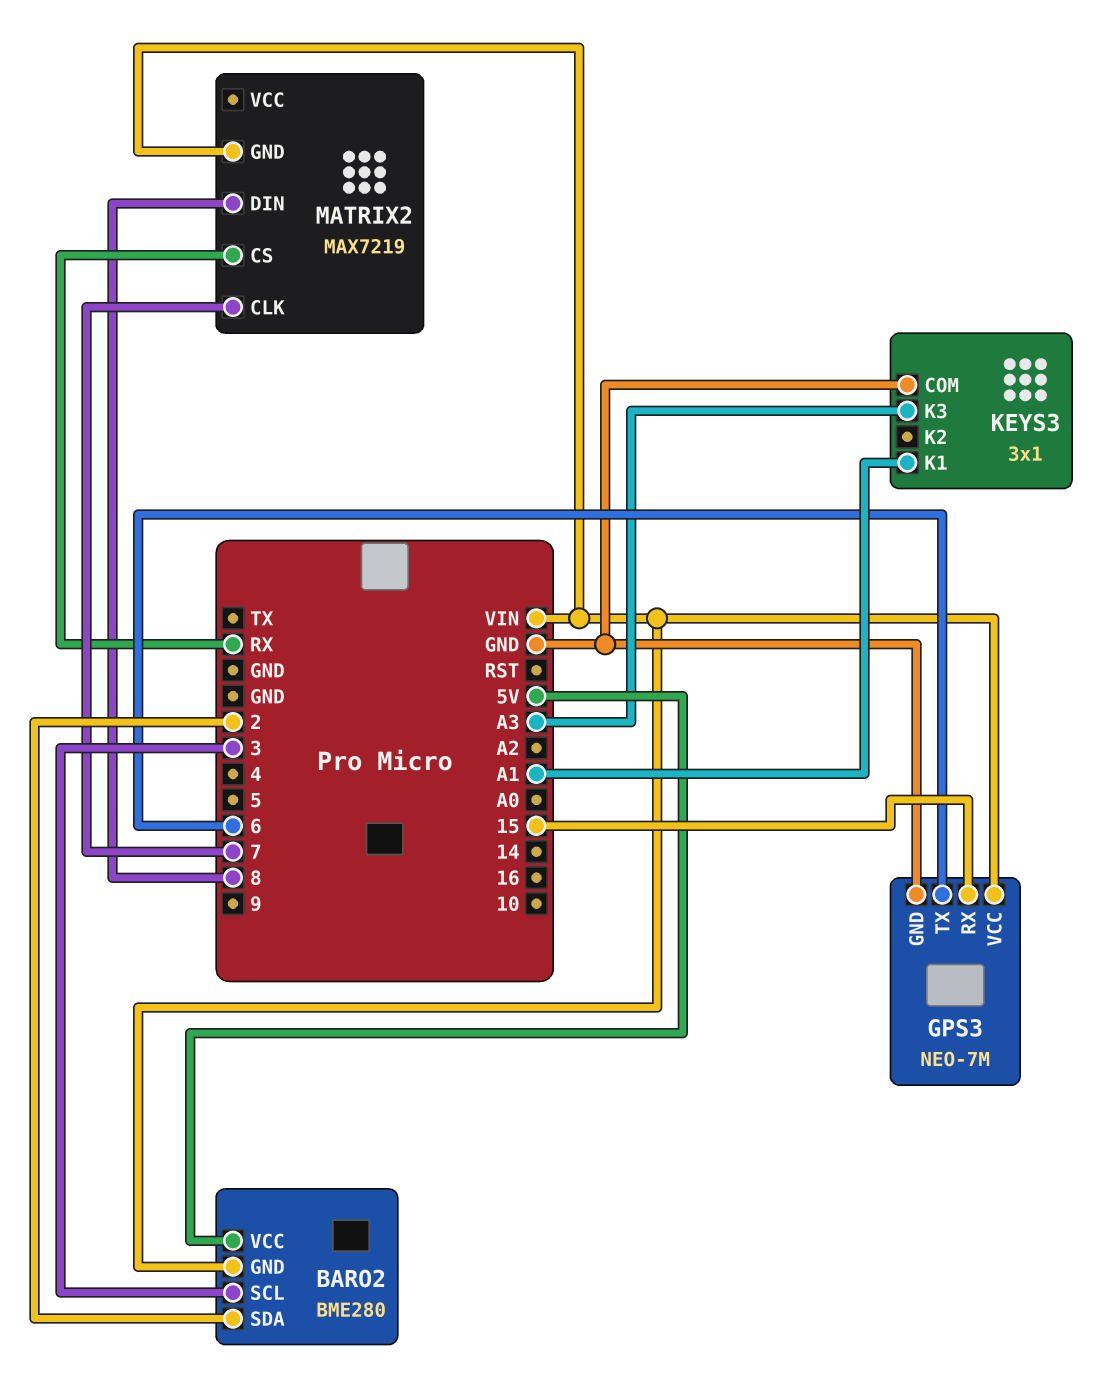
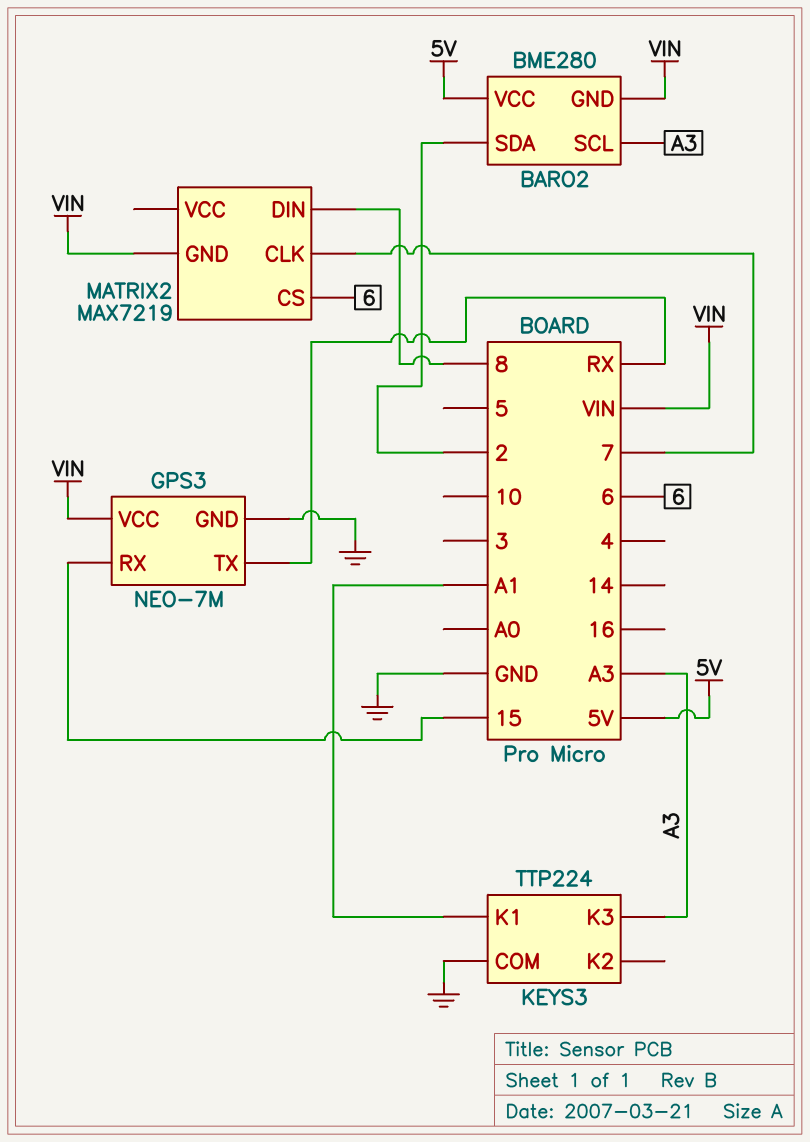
BARO2 pin SCL: 3 -> A3
GPS3 pin TX: 6 -> RX
KEYS3: 3x1 -> TTP224
MATRIX2 pin CS: RX -> 6

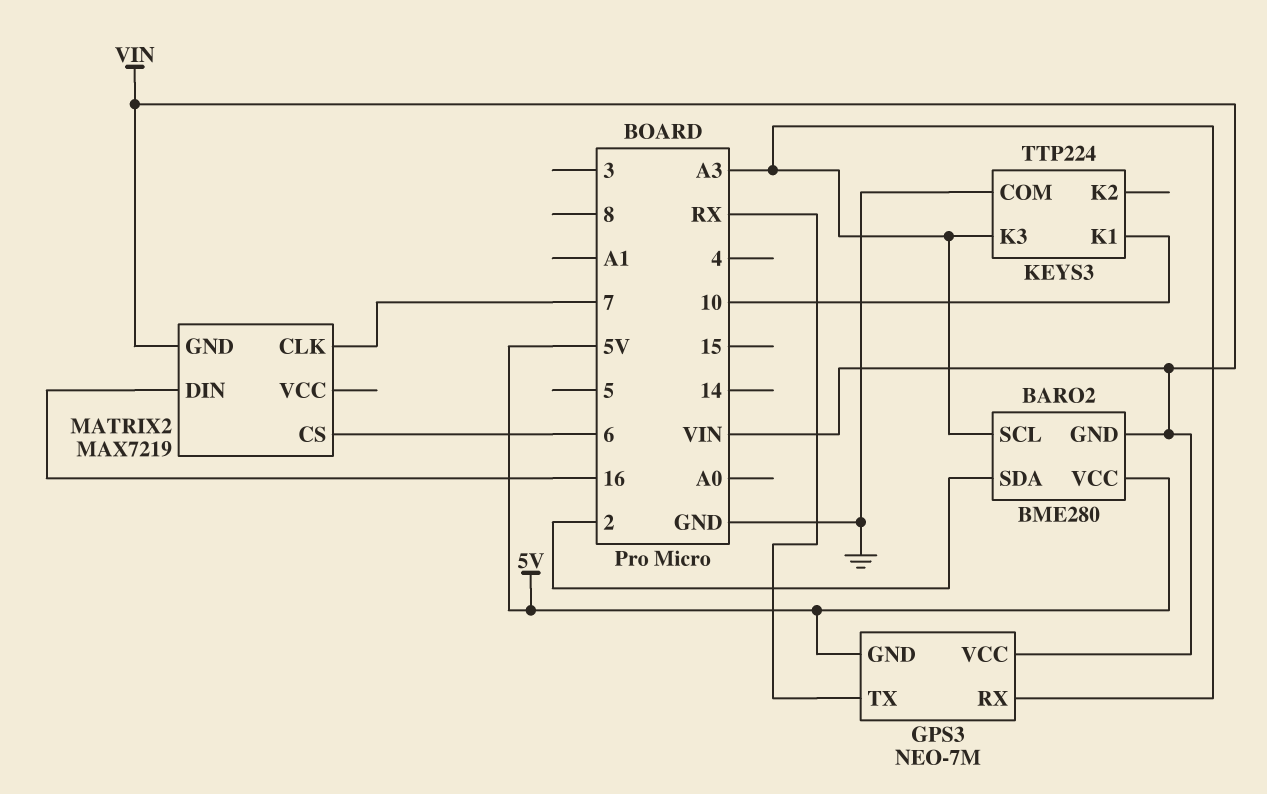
GPS3 pin GND: GND -> 5V
GPS3 pin RX: 15 -> A3
KEYS3 pin K1: A1 -> 10
MATRIX2 pin DIN: 8 -> 16

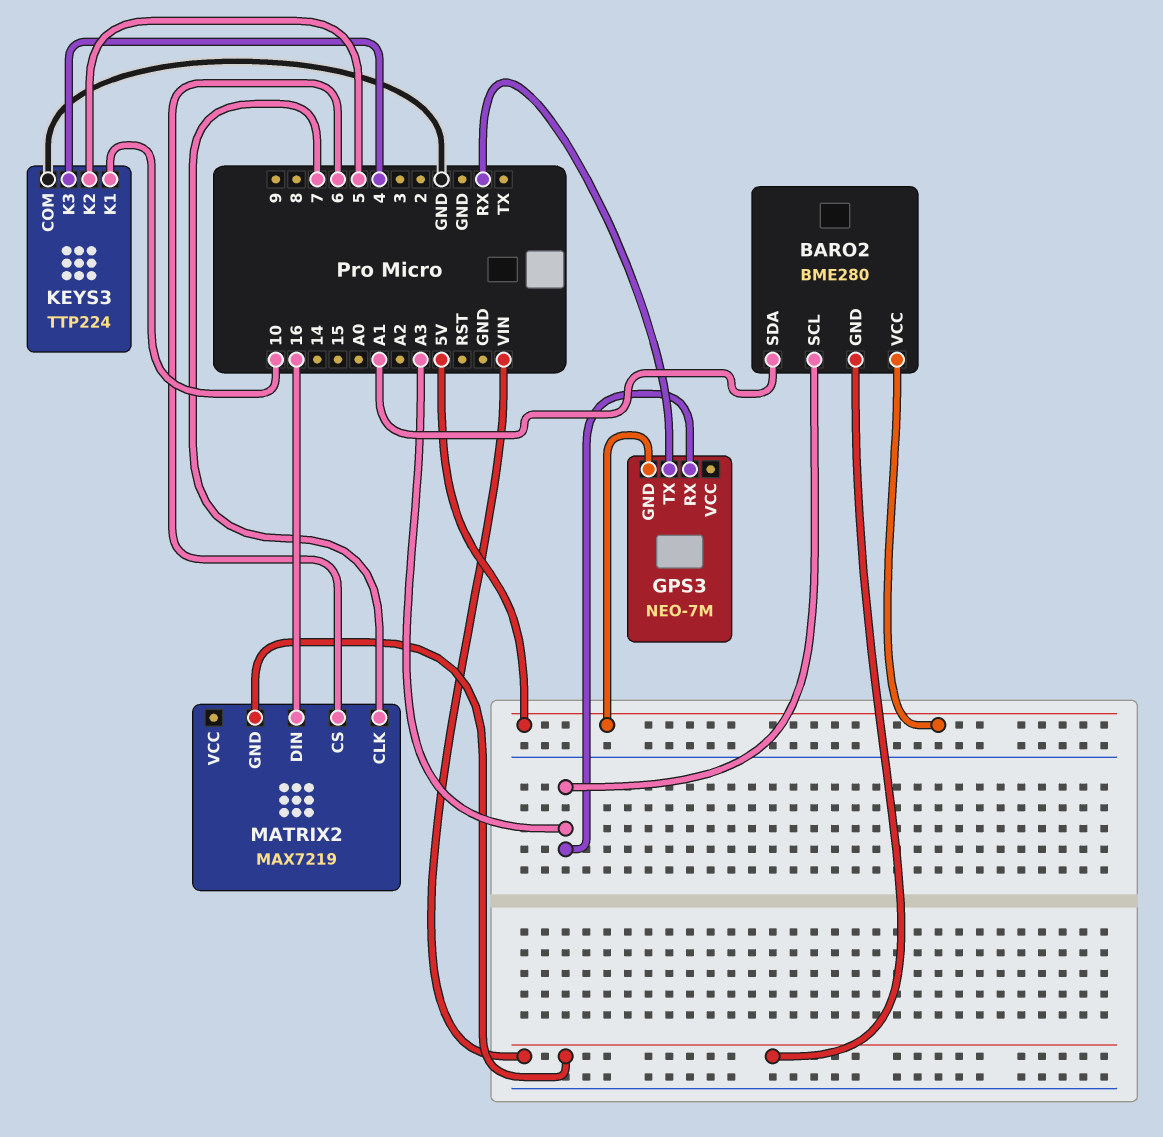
BARO2 pin SDA: 2 -> A1
GPS3 pin VCC: VIN -> none
KEYS3 pin K2: none -> 5
KEYS3 pin K3: A3 -> 4

